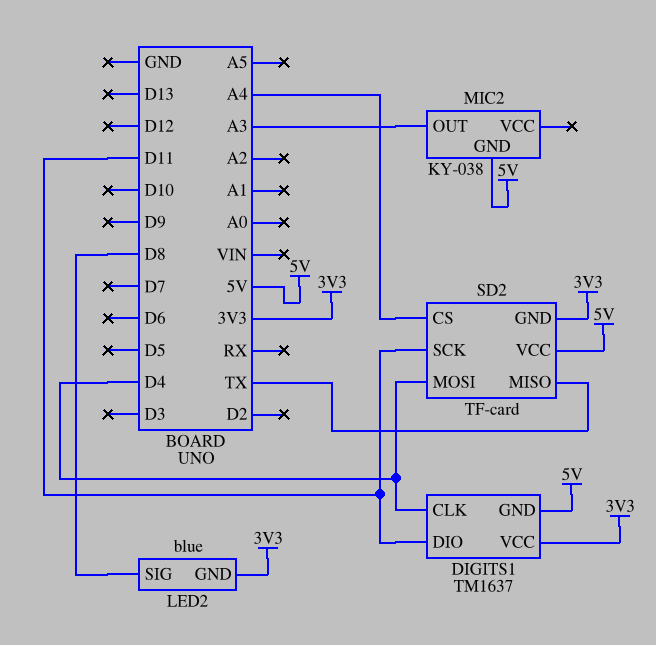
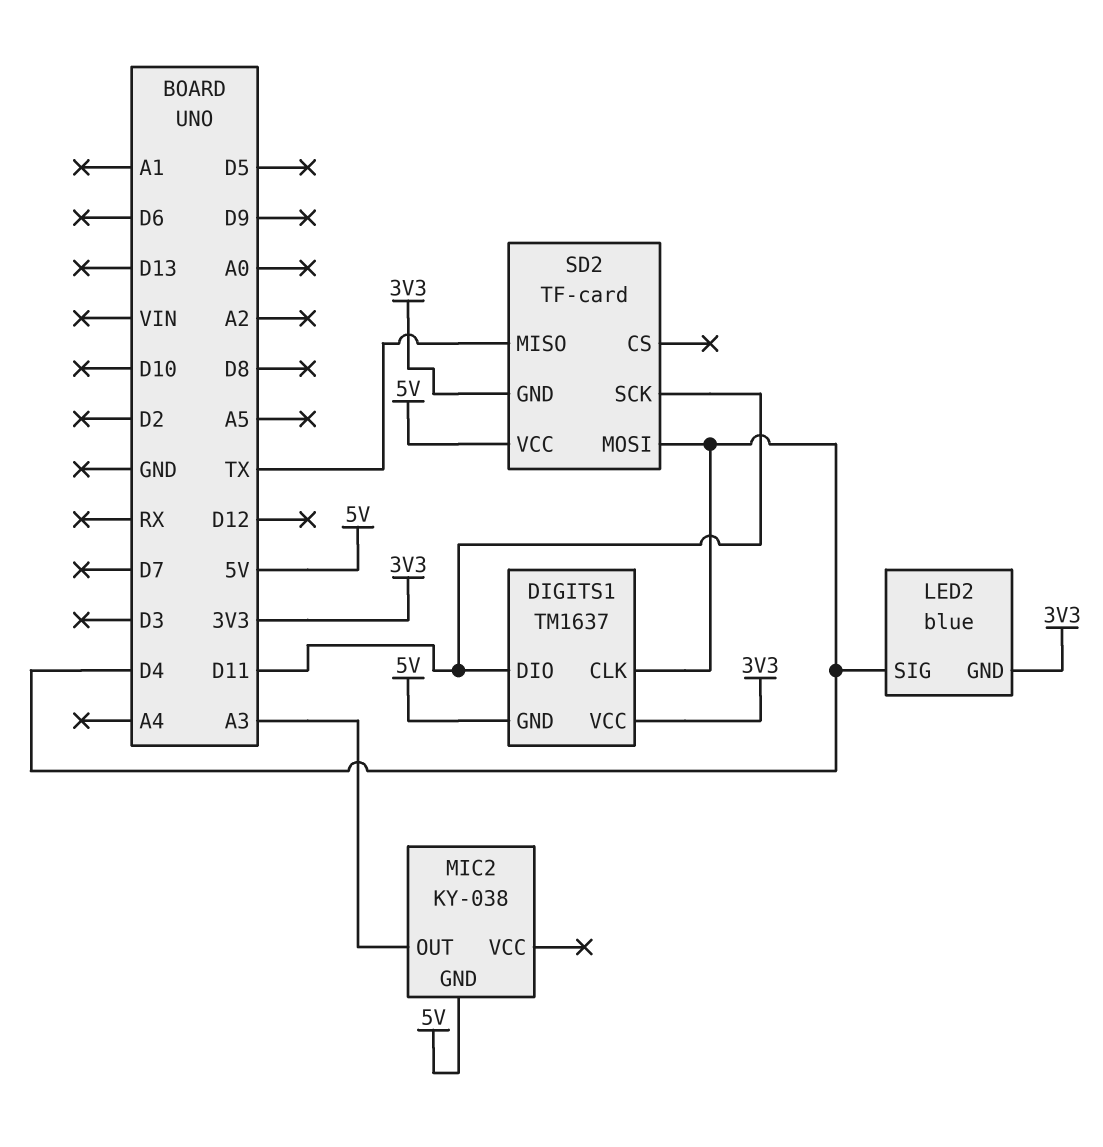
LED2 pin SIG: D8 -> D4
SD2 pin CS: A4 -> none

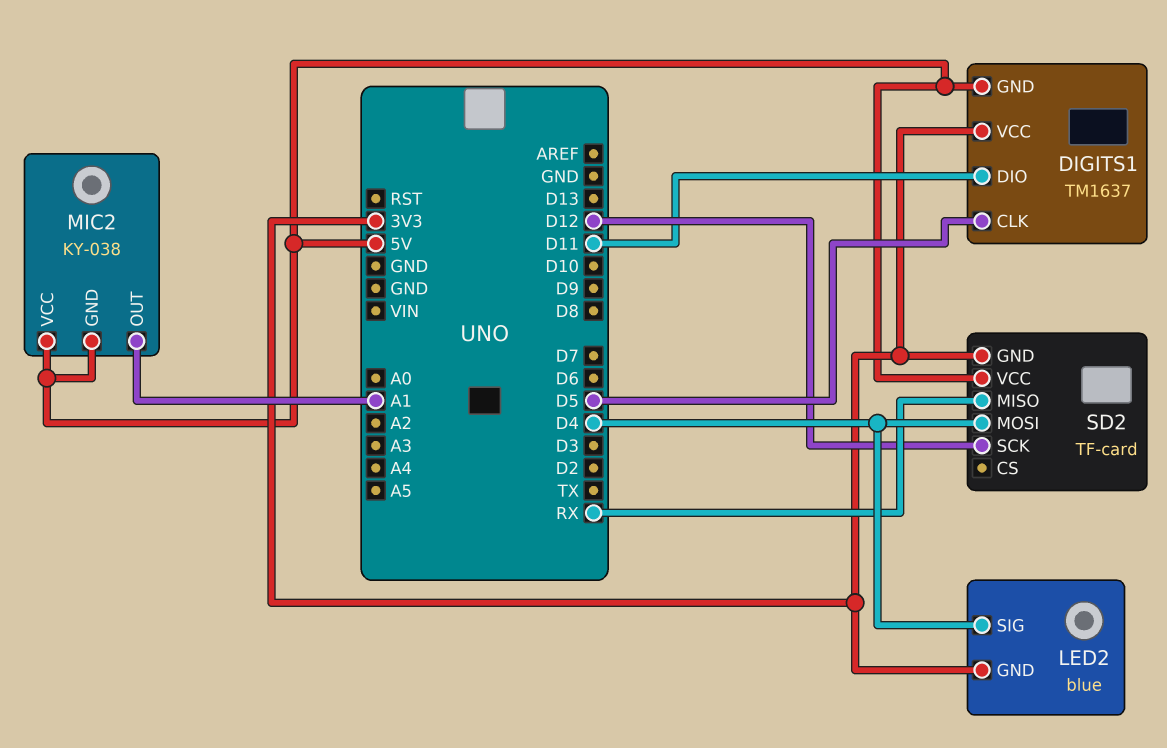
DIGITS1 pin CLK: D4 -> D5
MIC2 pin OUT: A3 -> A1
MIC2 pin VCC: none -> 5V
SD2 pin MISO: TX -> RX
SD2 pin SCK: D11 -> D12

